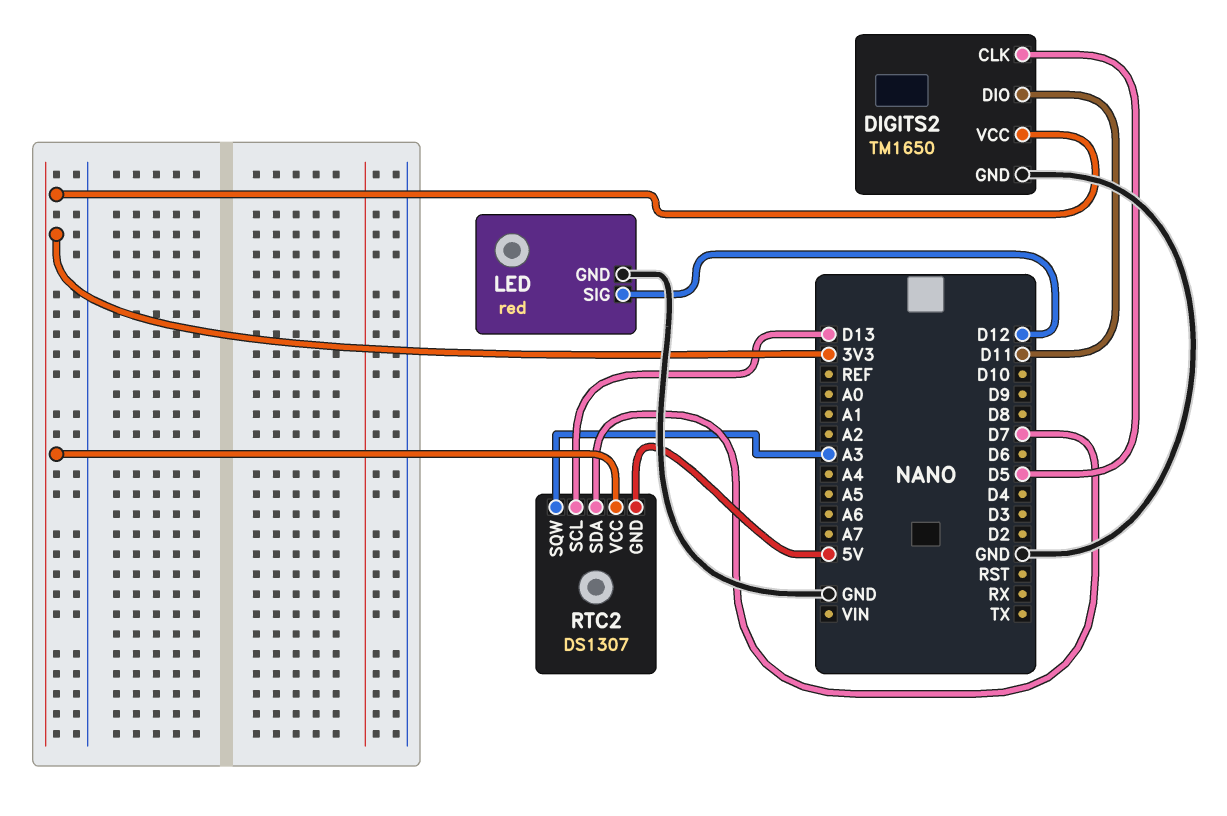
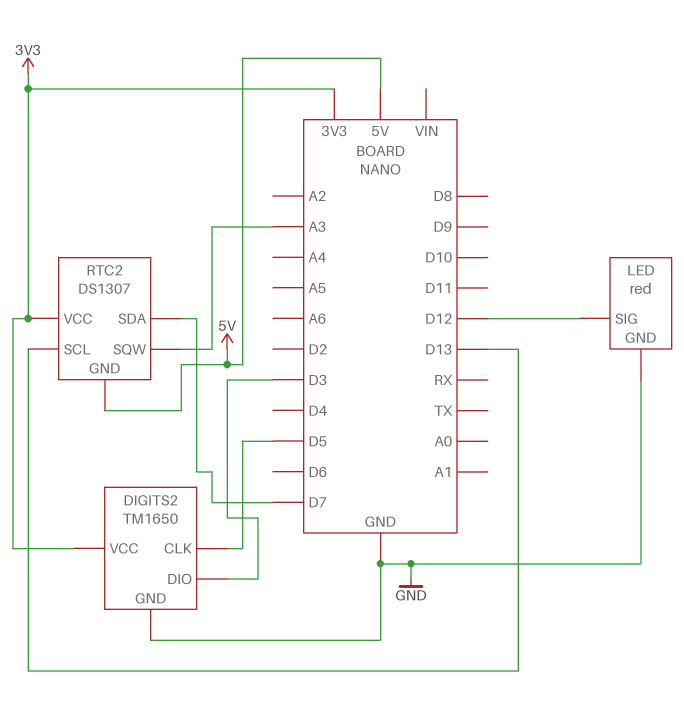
DIGITS2 pin DIO: D11 -> D3

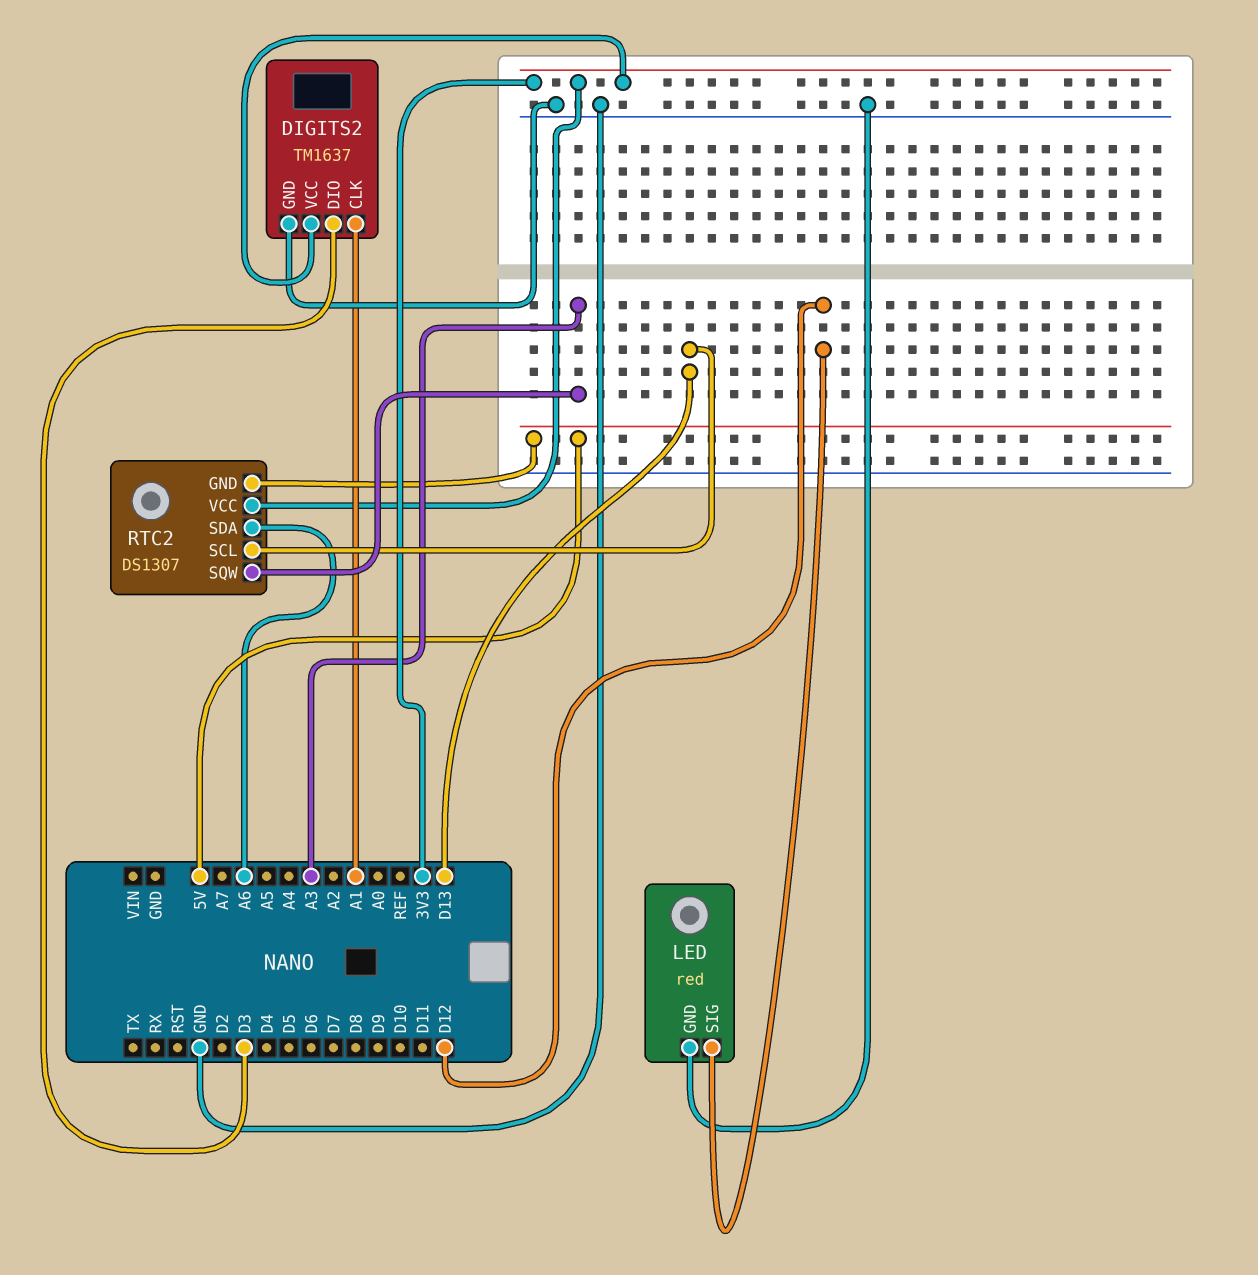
DIGITS2: TM1650 -> TM1637
DIGITS2 pin CLK: D5 -> A1
RTC2 pin SDA: D7 -> A6

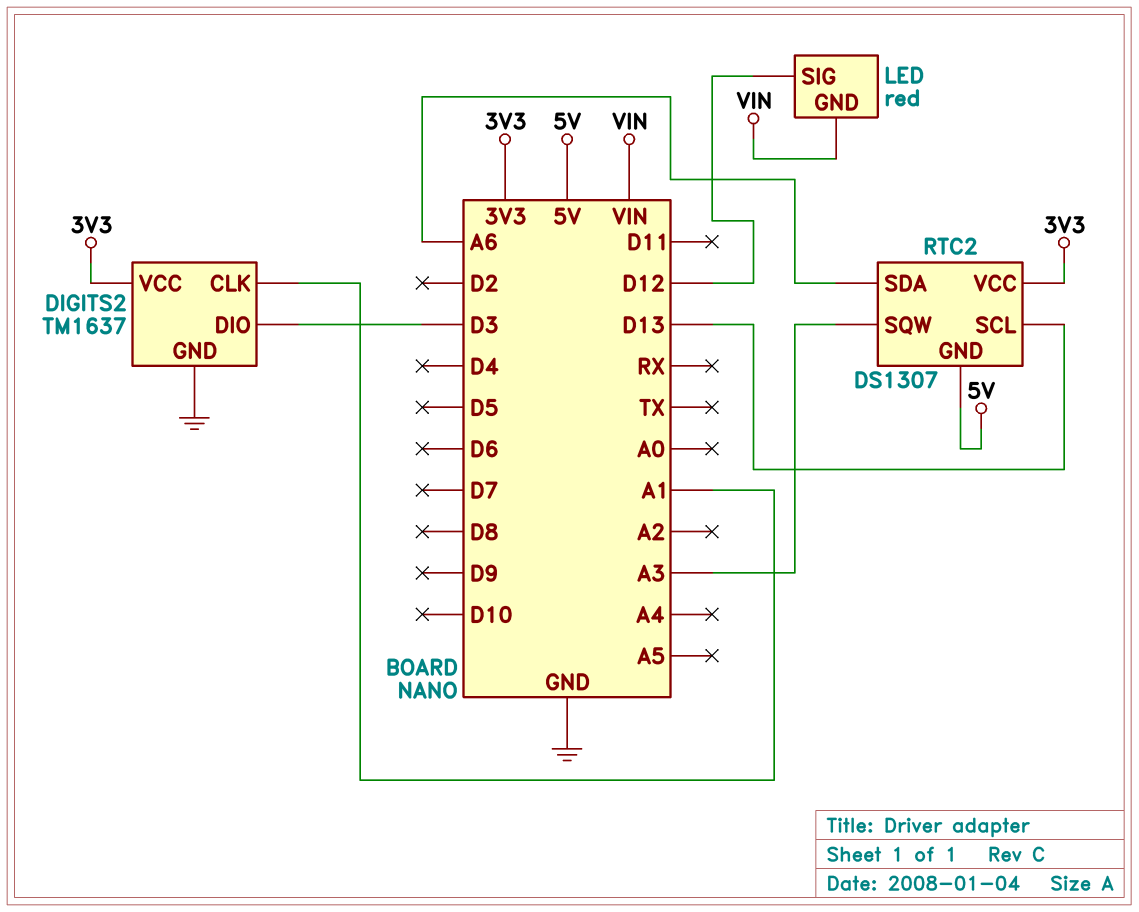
LED pin GND: GND -> VIN

